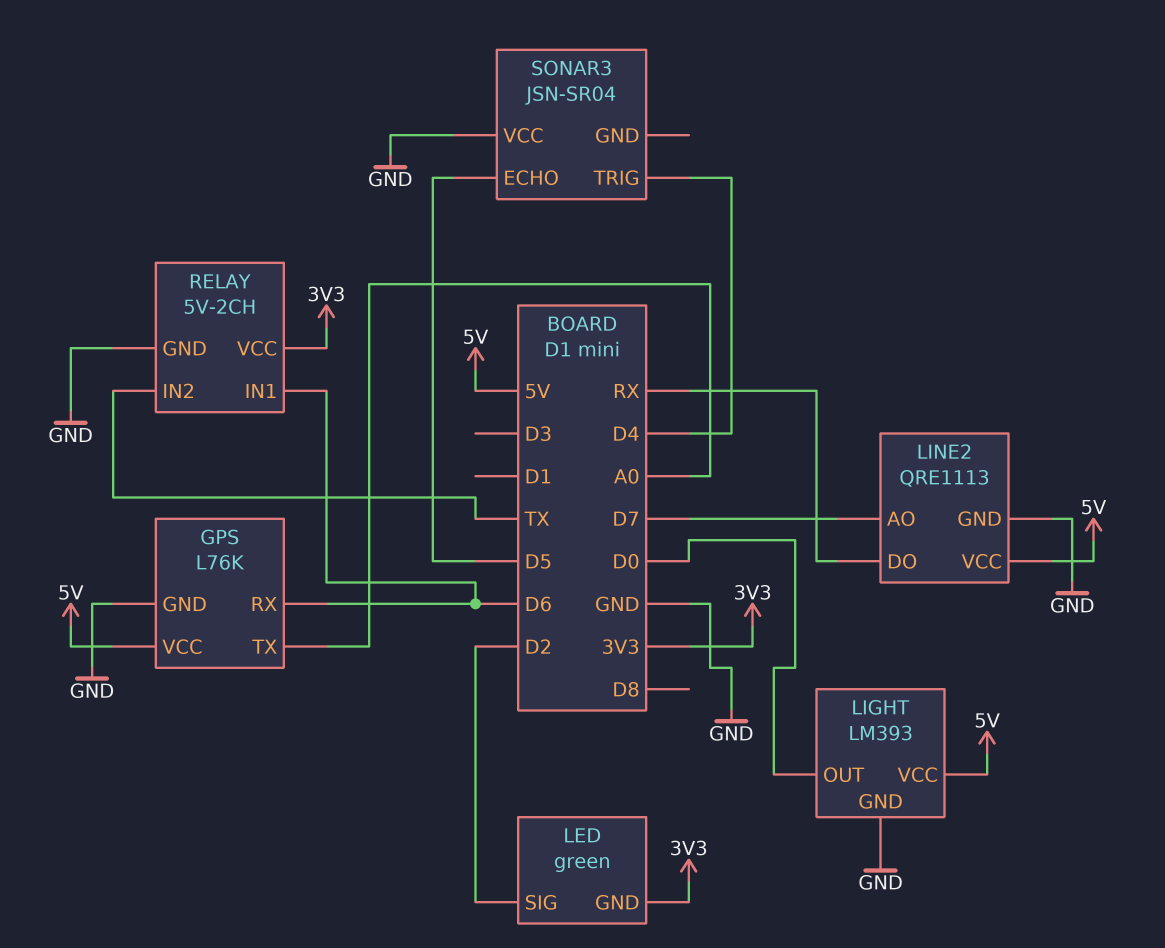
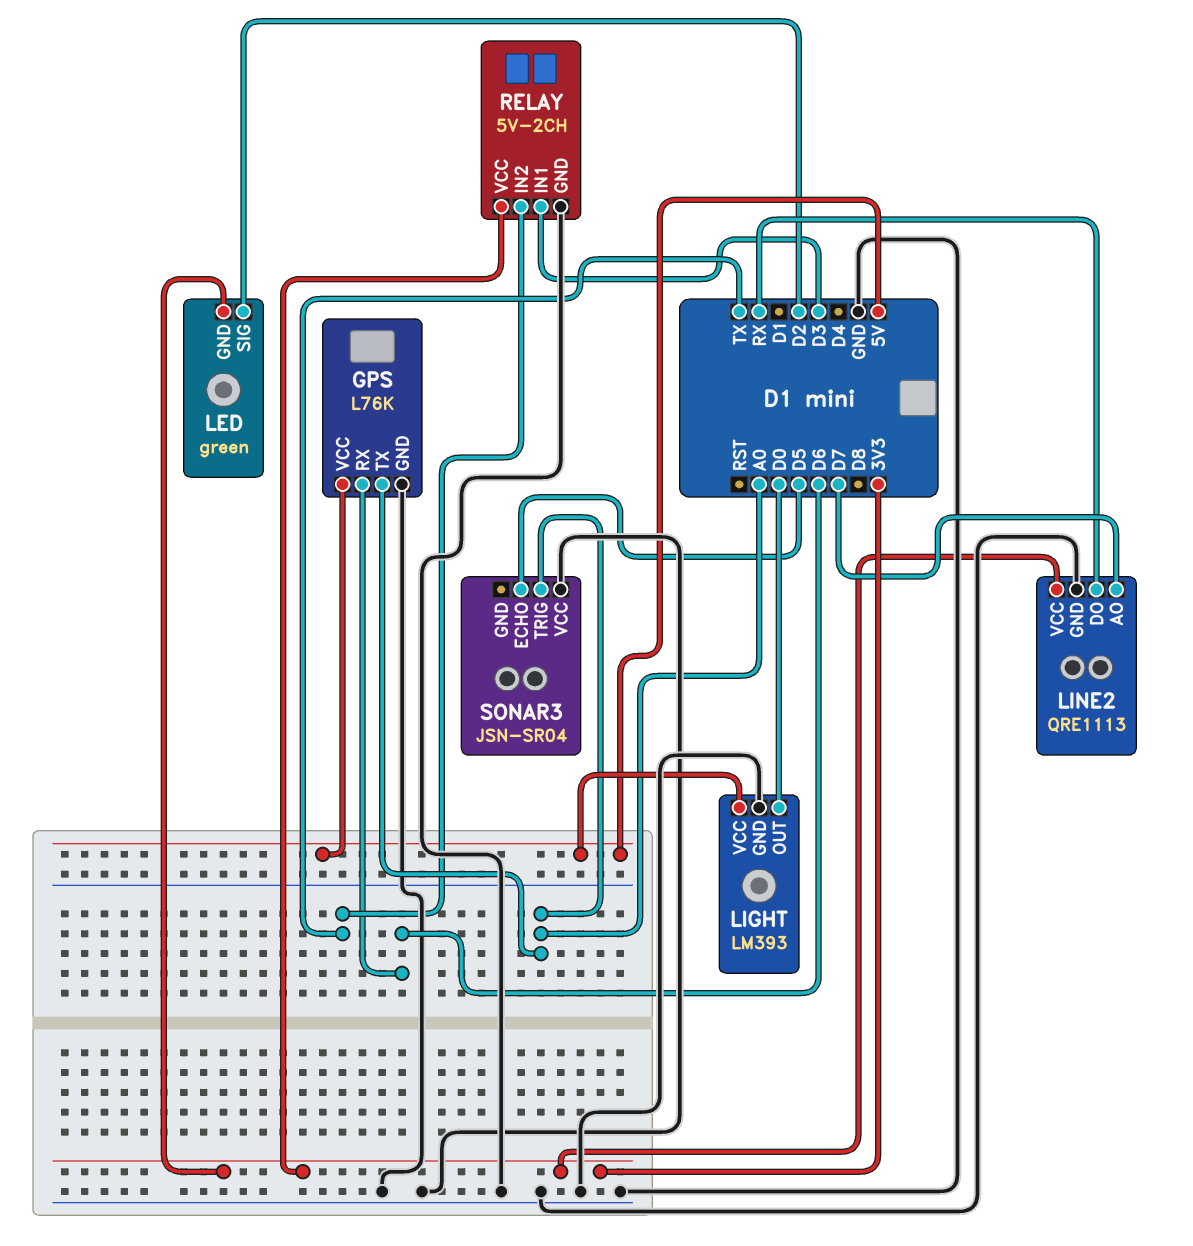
LINE2 pin VCC: 5V -> 3V3
RELAY pin IN1: D6 -> D3
SONAR3 pin TRIG: D4 -> A0

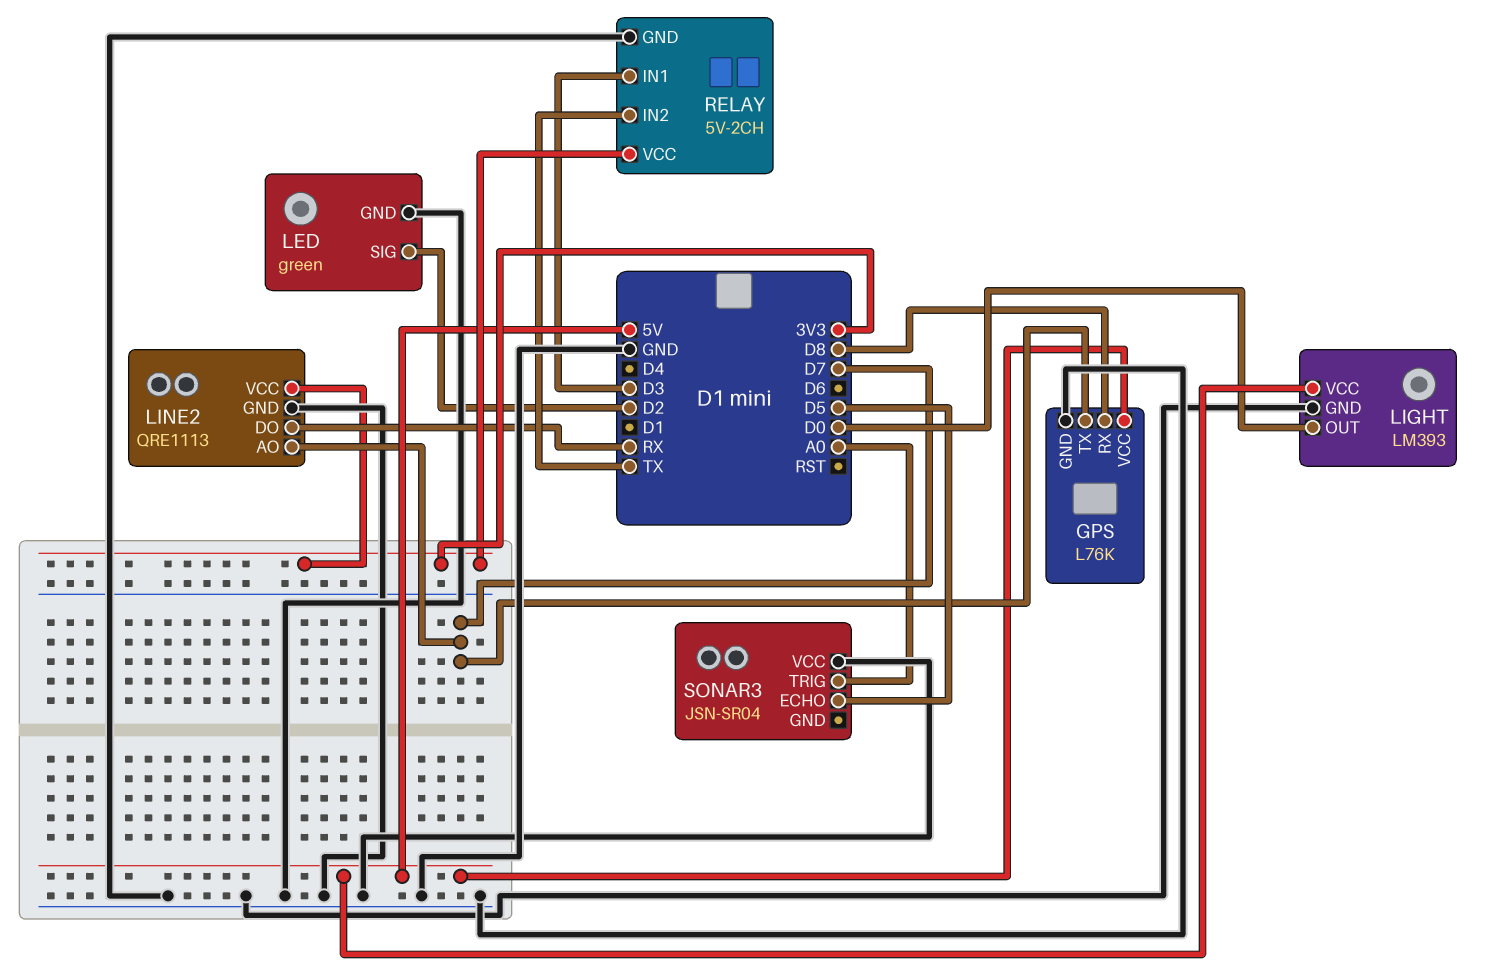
GPS pin RX: D6 -> D8
GPS pin TX: A0 -> D7
LED pin GND: 3V3 -> GND

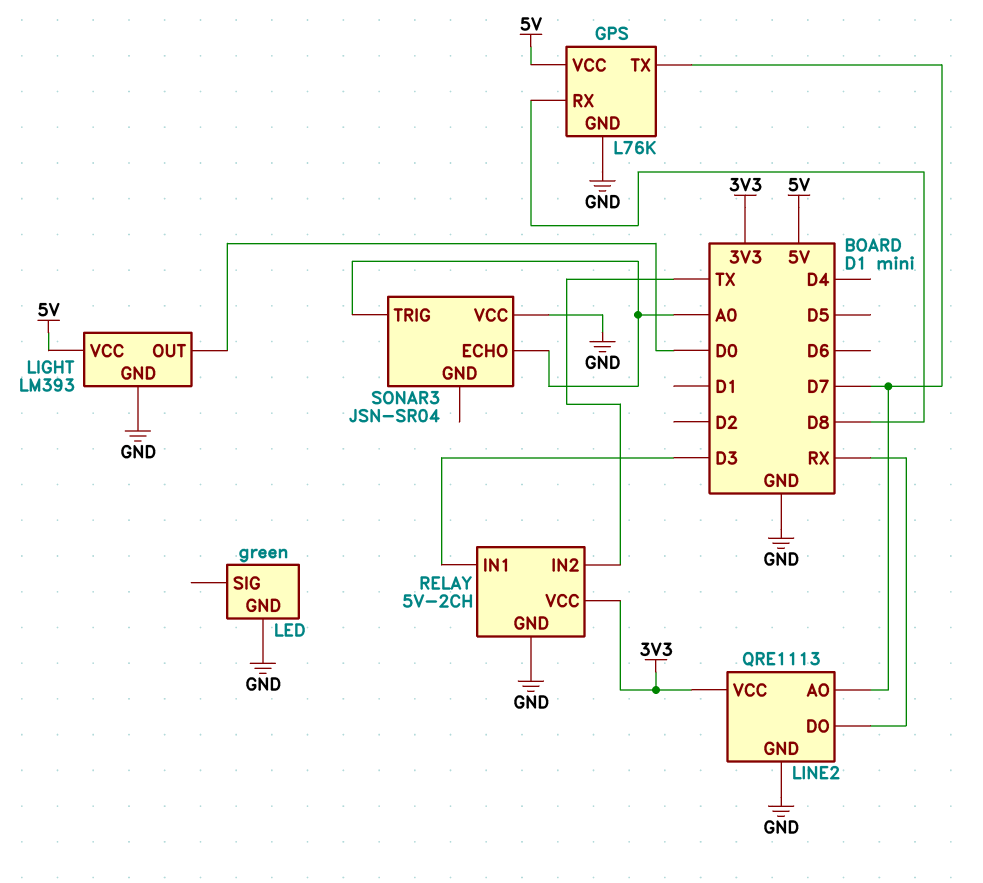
LED pin SIG: D2 -> none
SONAR3 pin ECHO: D5 -> A0

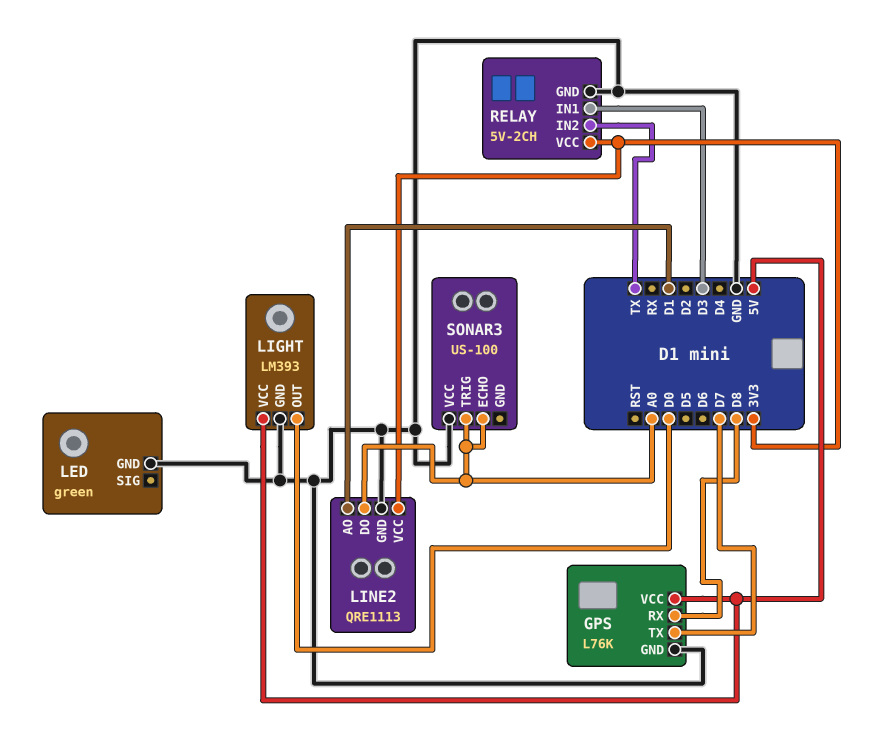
LINE2 pin AO: D7 -> D1
LINE2 pin DO: RX -> A0
SONAR3: JSN-SR04 -> US-100

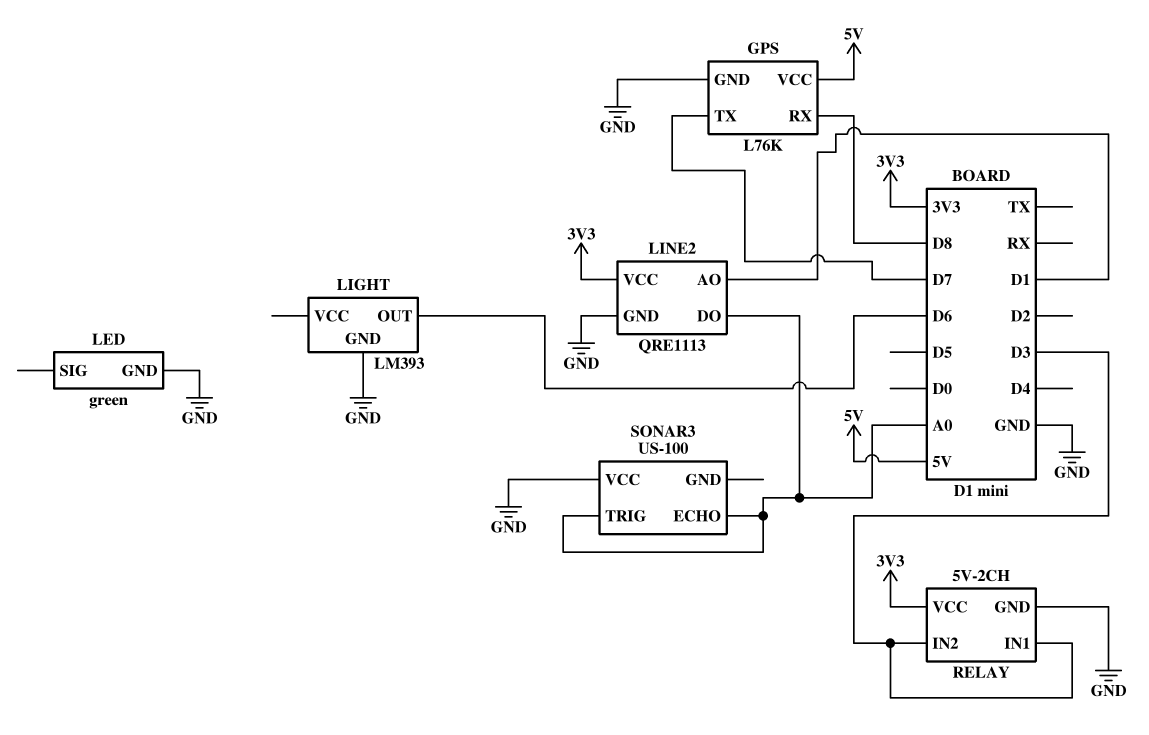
LIGHT pin OUT: D0 -> D6
LIGHT pin VCC: 5V -> none
RELAY pin IN2: TX -> D3

